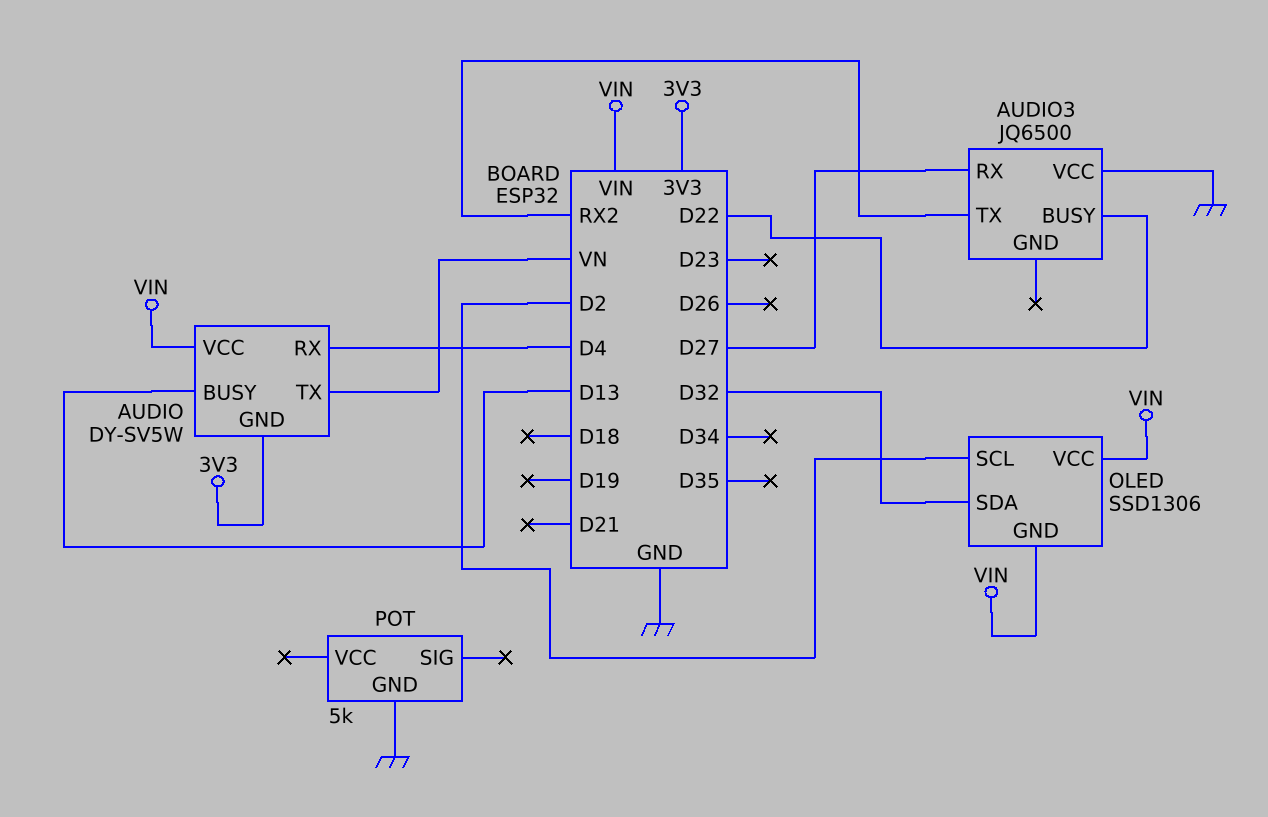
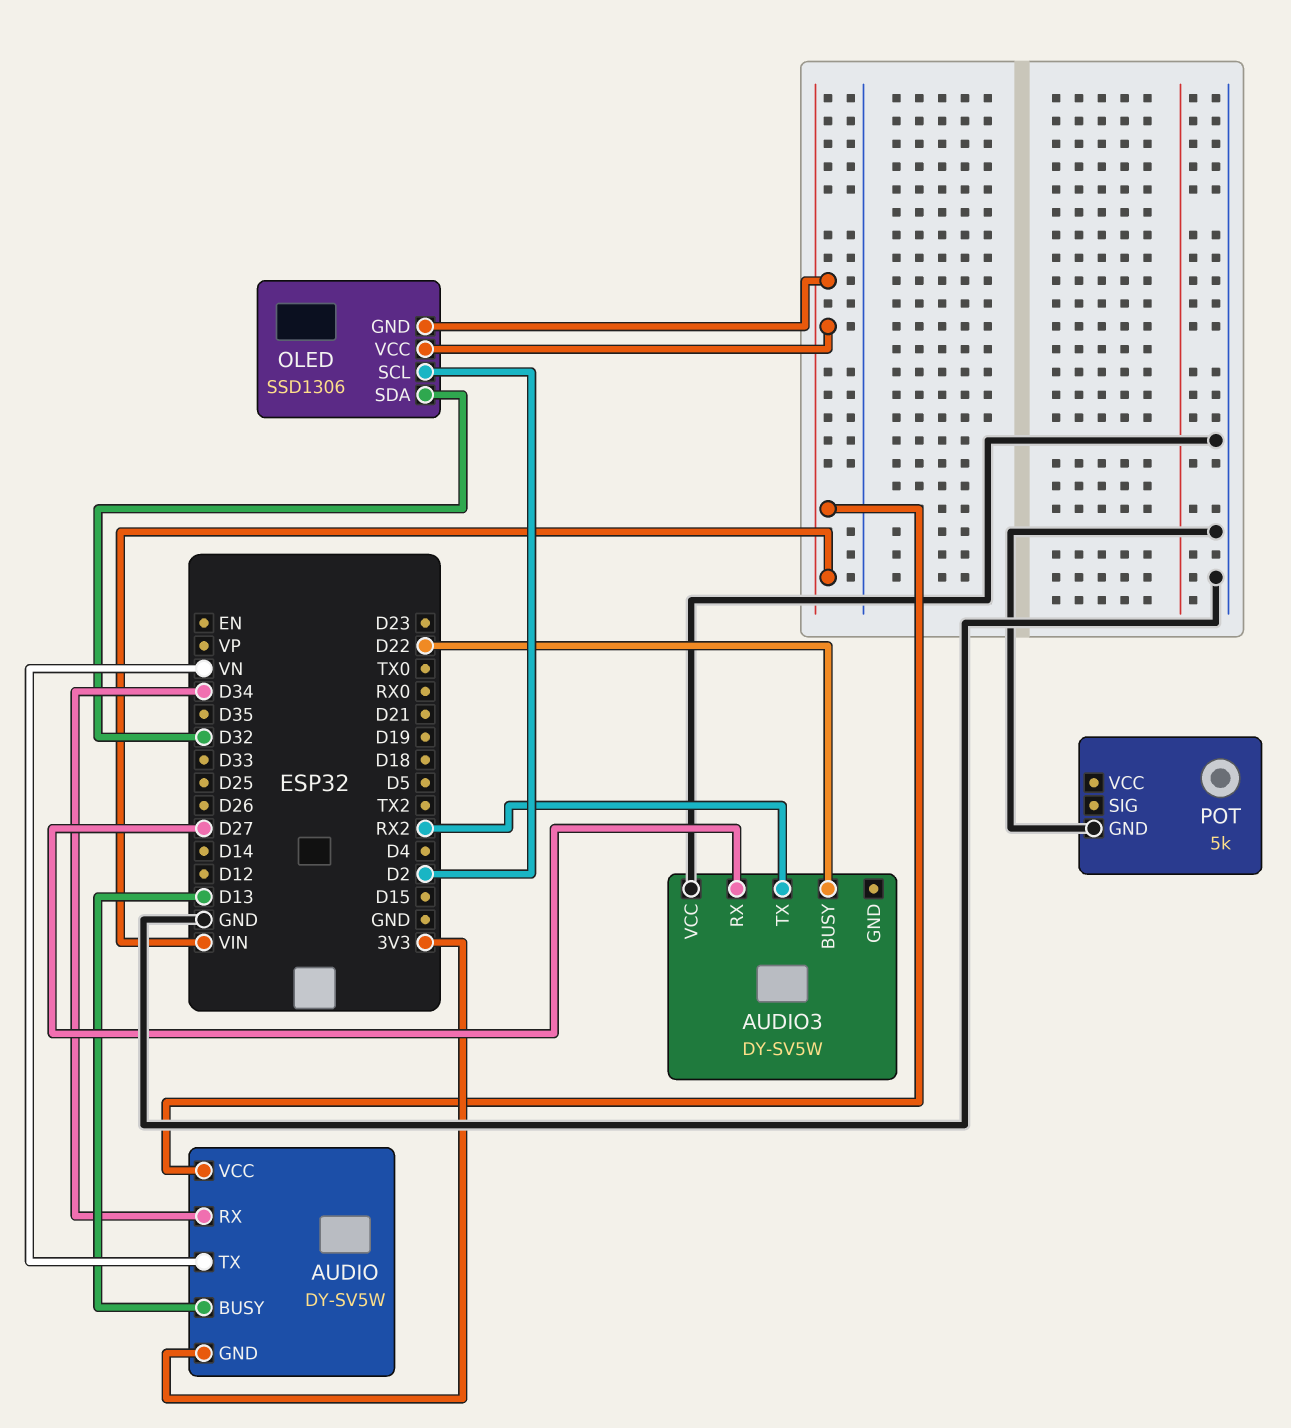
AUDIO pin RX: D4 -> D34
AUDIO3: JQ6500 -> DY-SV5W

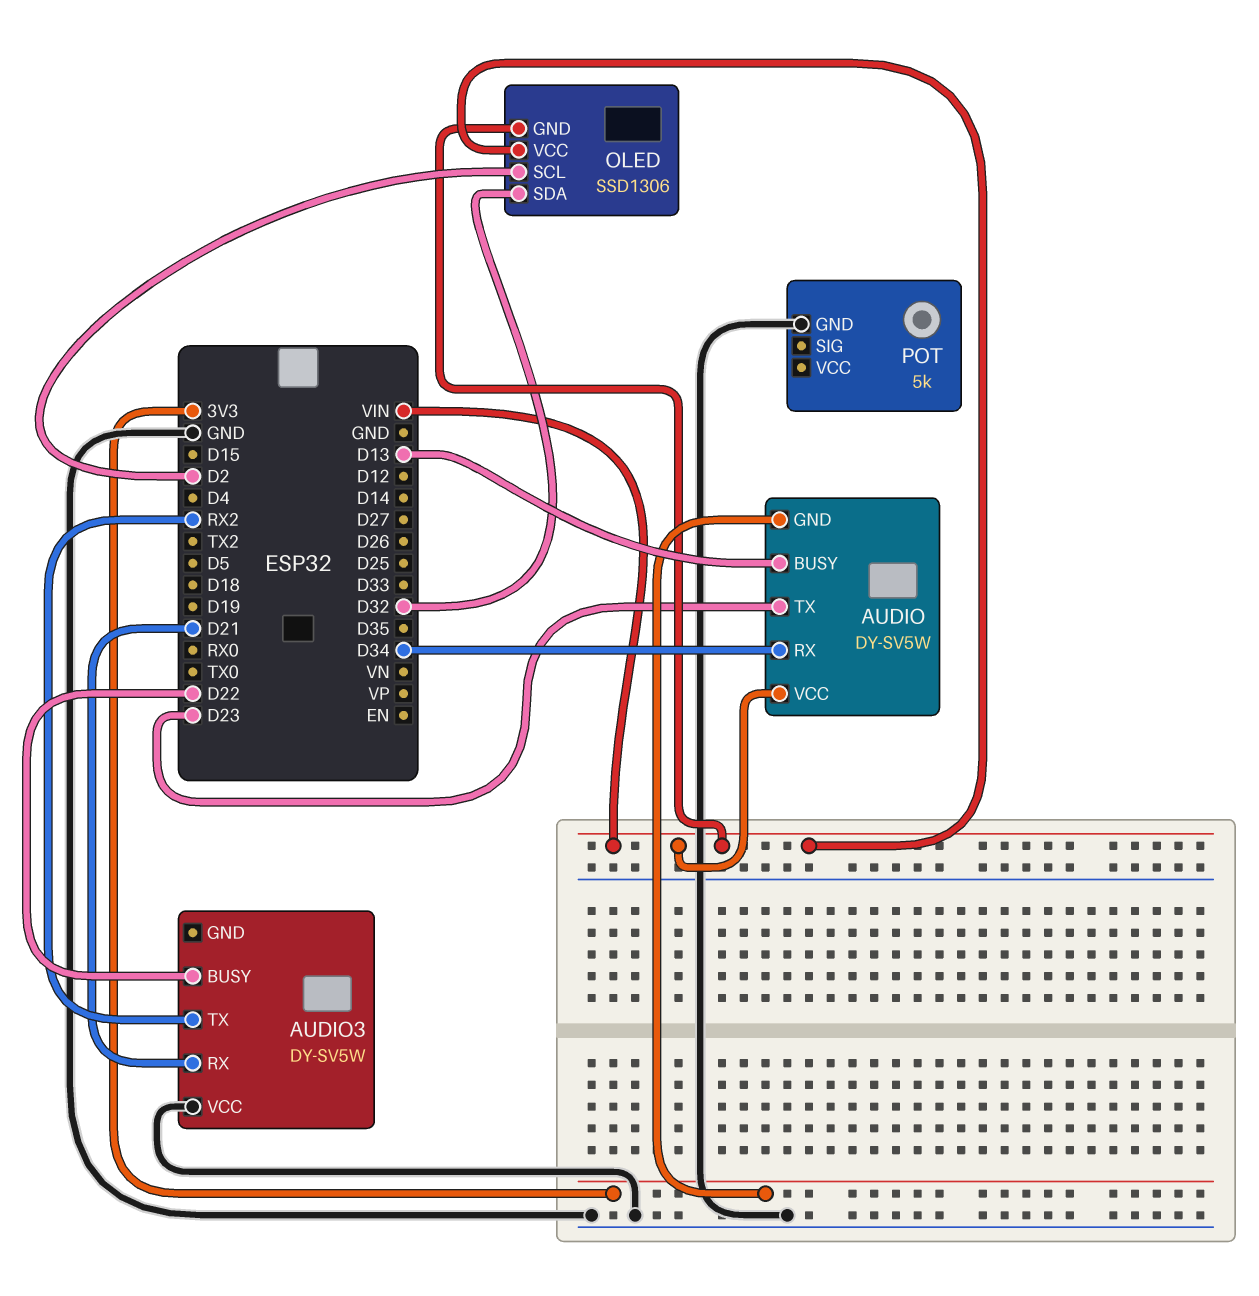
AUDIO pin TX: VN -> D23
AUDIO3 pin RX: D27 -> D21

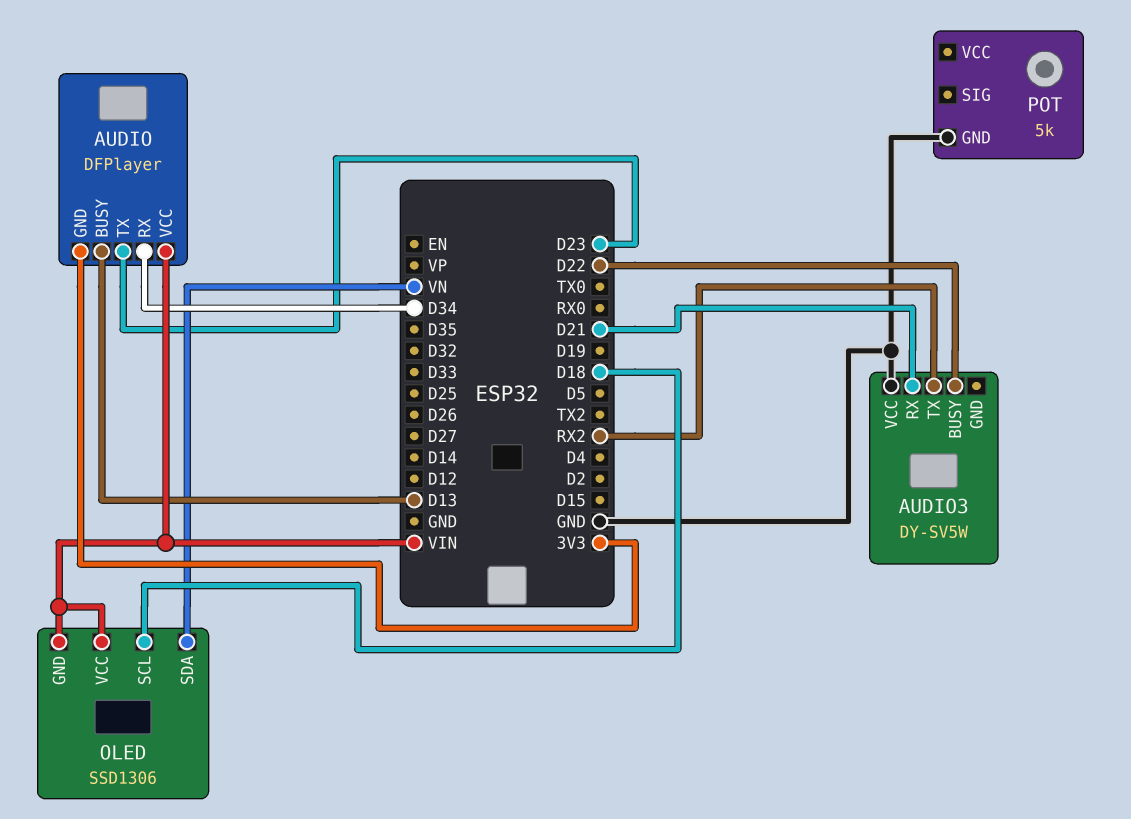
AUDIO: DY-SV5W -> DFPlayer
OLED pin SCL: D2 -> D18
OLED pin SDA: D32 -> VN

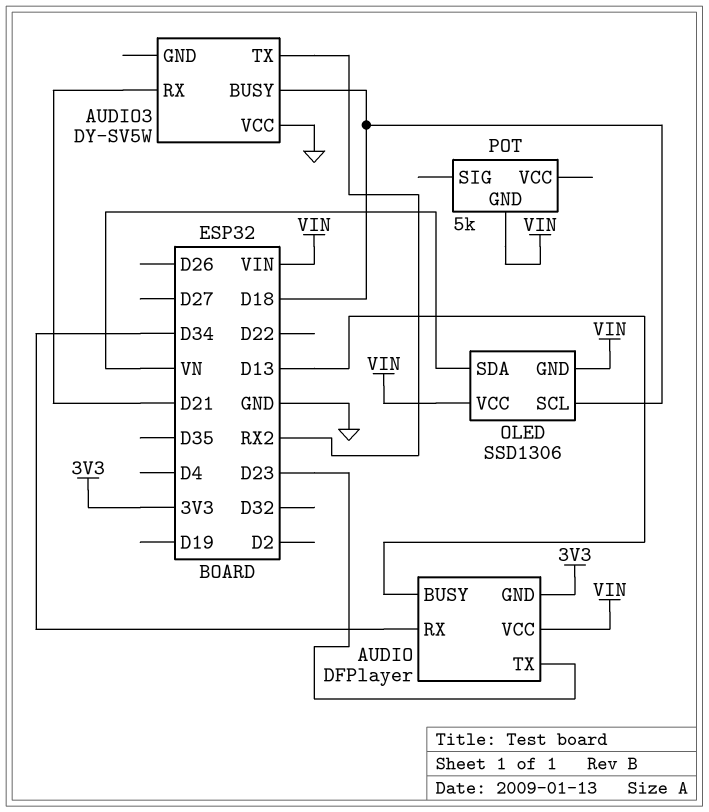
AUDIO3 pin BUSY: D22 -> D18
POT pin GND: GND -> VIN

